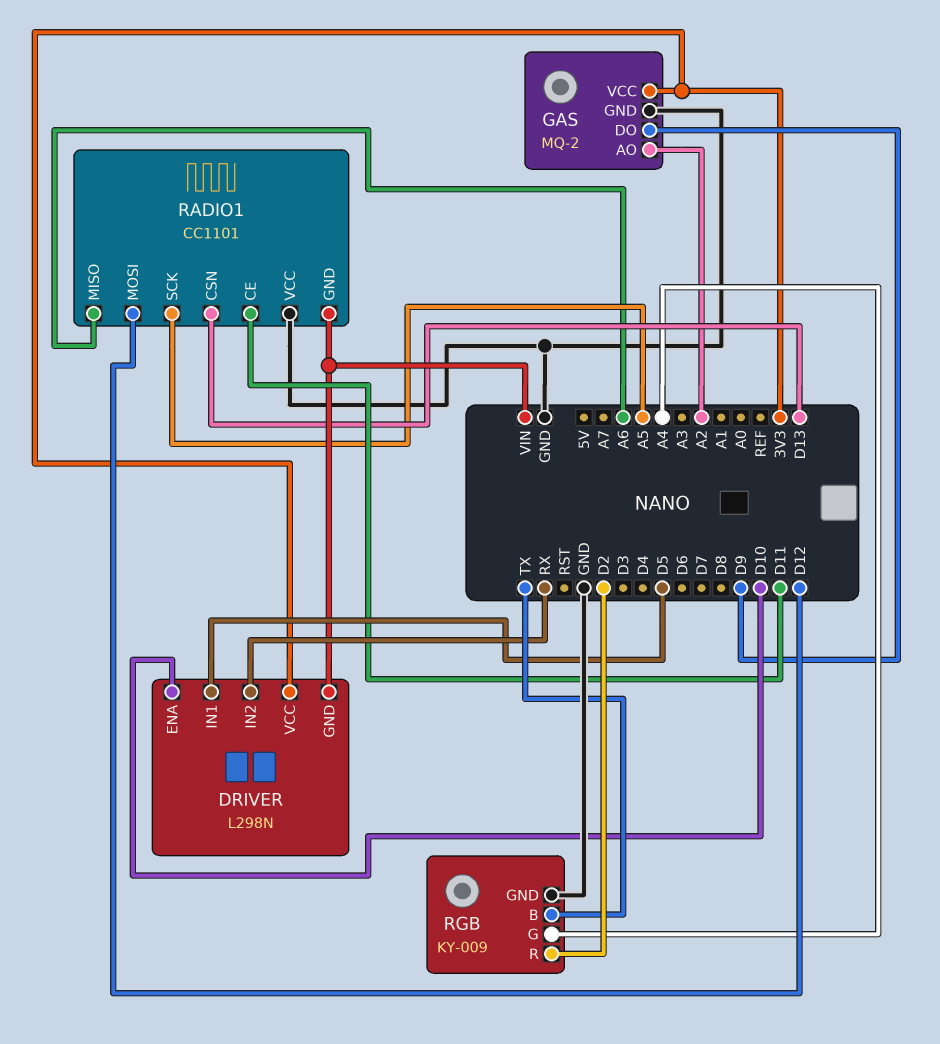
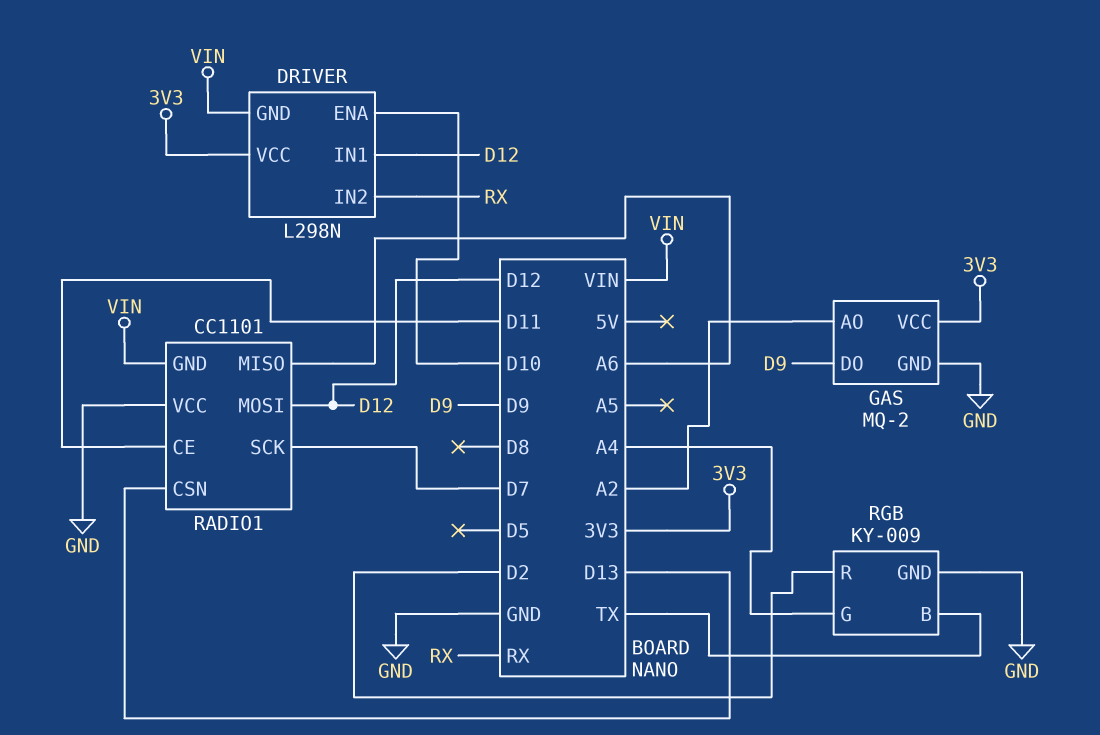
DRIVER pin IN1: D5 -> D12
RADIO1 pin SCK: A5 -> D7

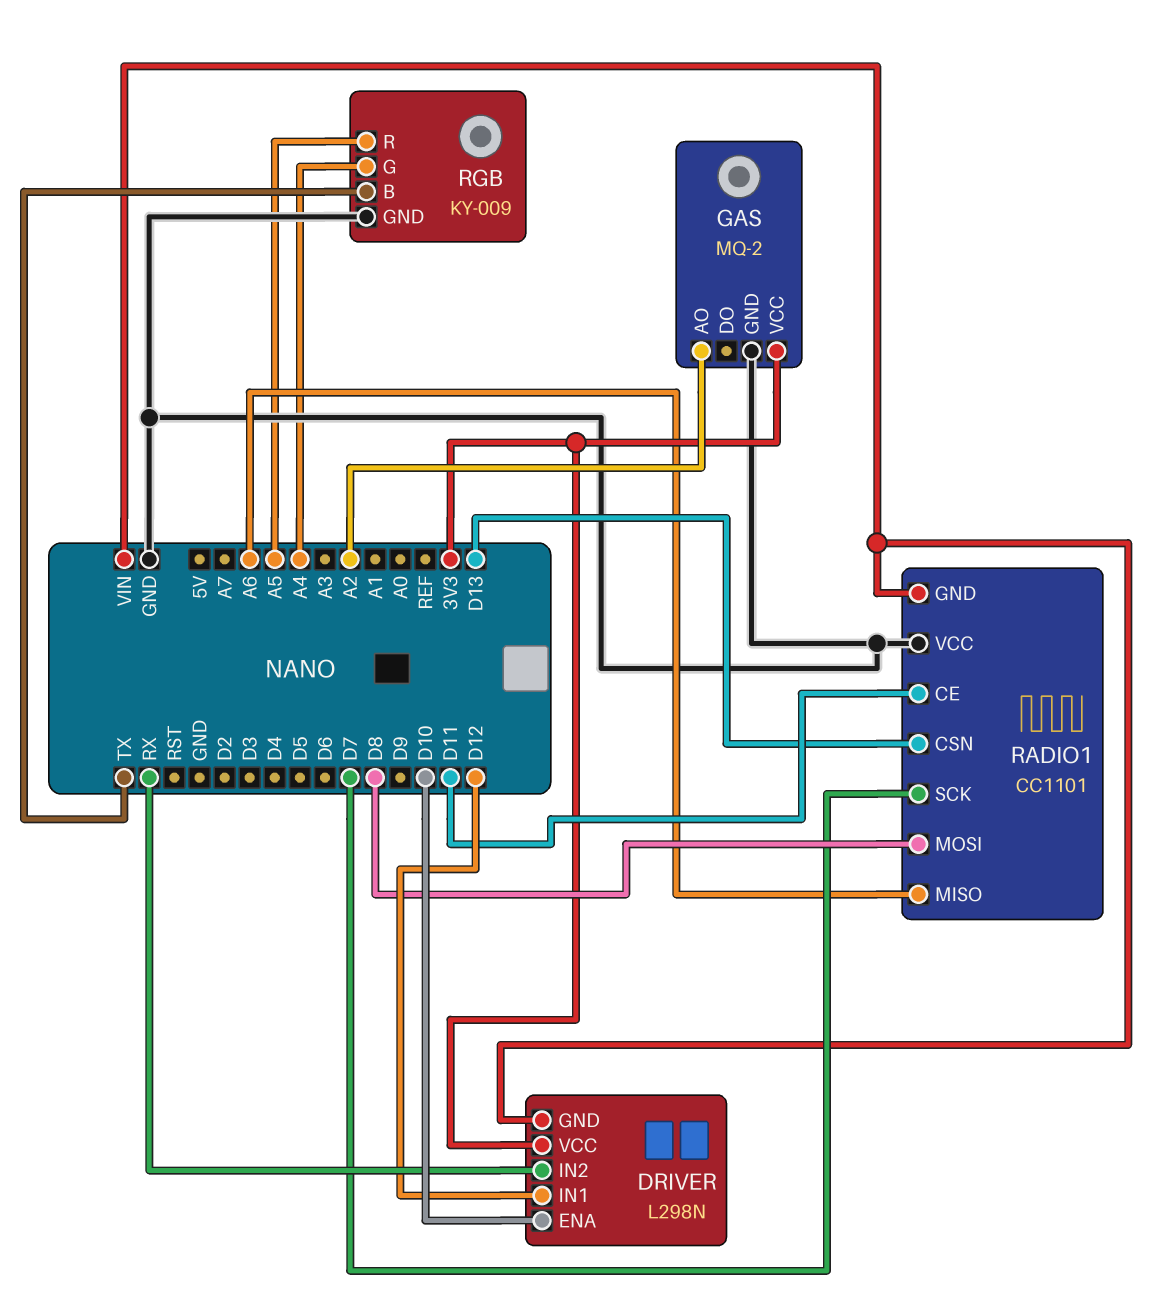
GAS pin DO: D9 -> none
RADIO1 pin MOSI: D12 -> D8
RGB pin R: D2 -> A5

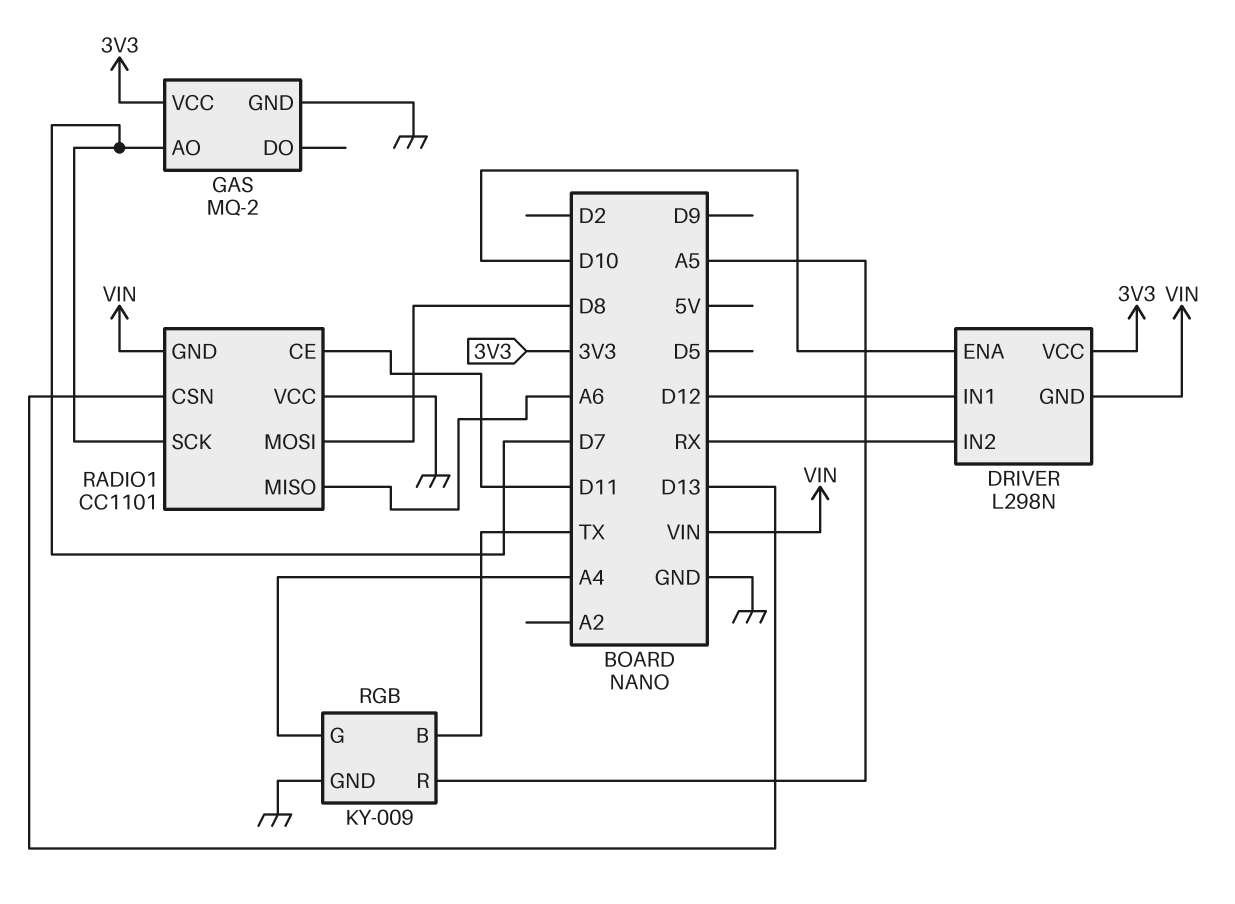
GAS pin AO: A2 -> D7

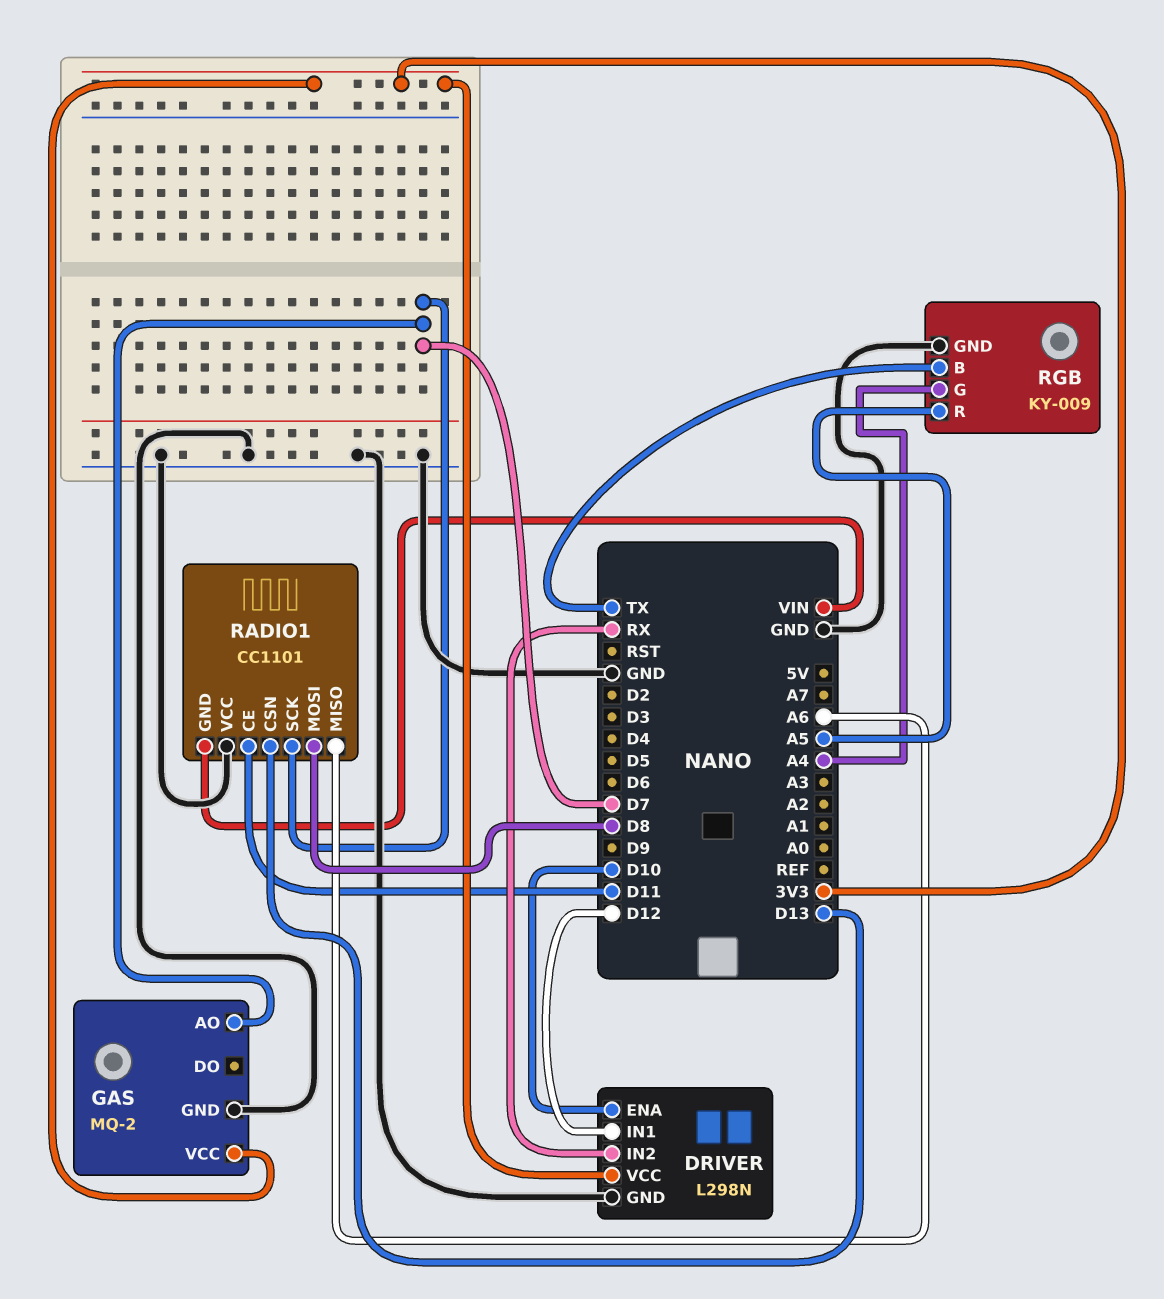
DRIVER pin GND: VIN -> GND

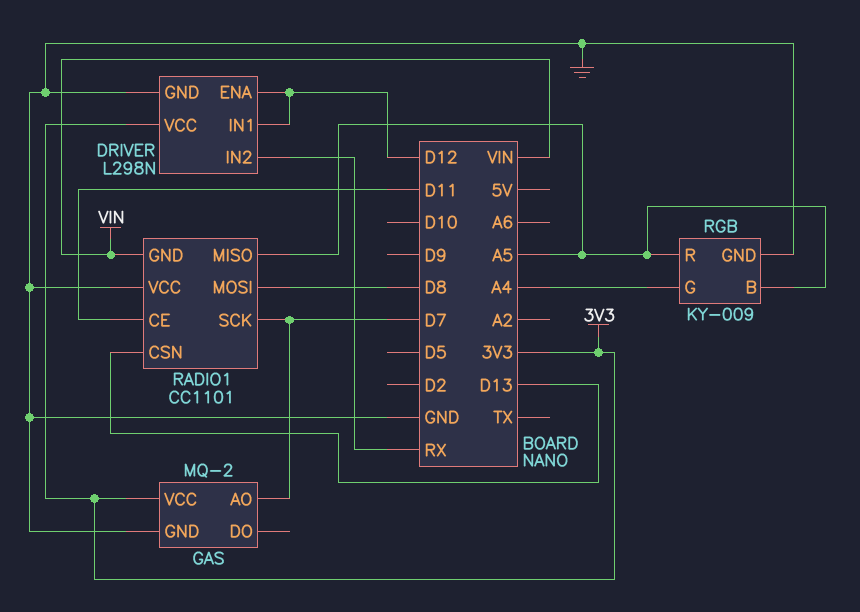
DRIVER pin ENA: D10 -> D12
RADIO1 pin MISO: A6 -> A5
RGB pin B: TX -> A5

